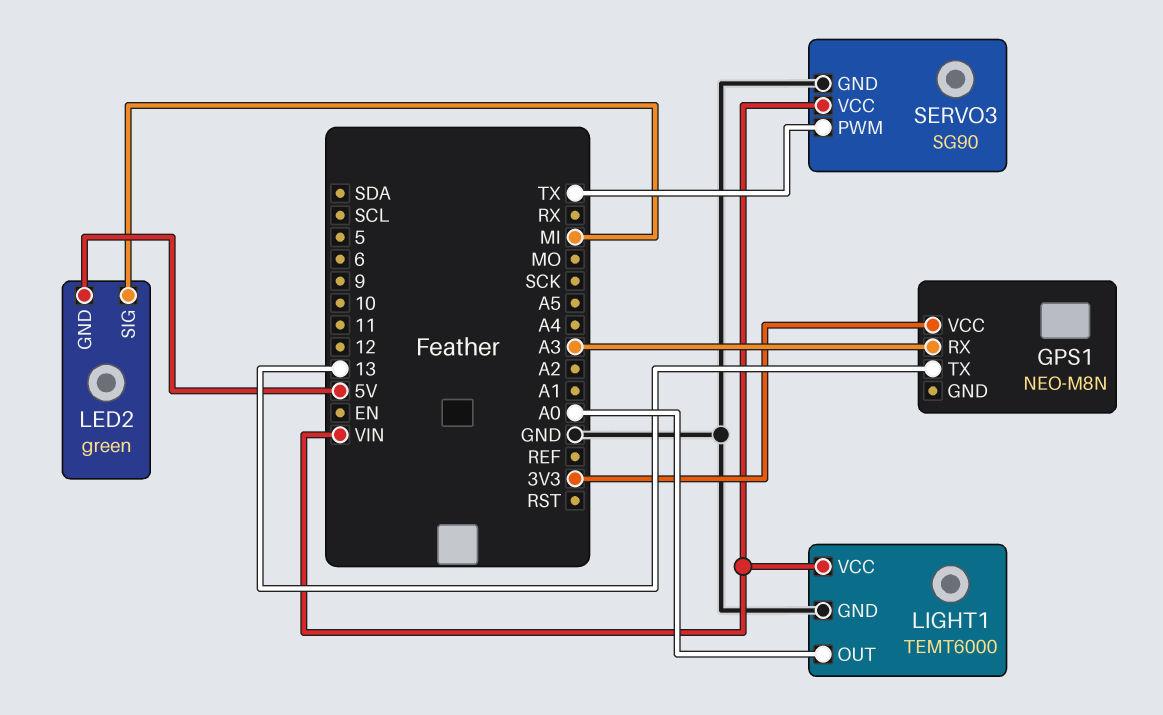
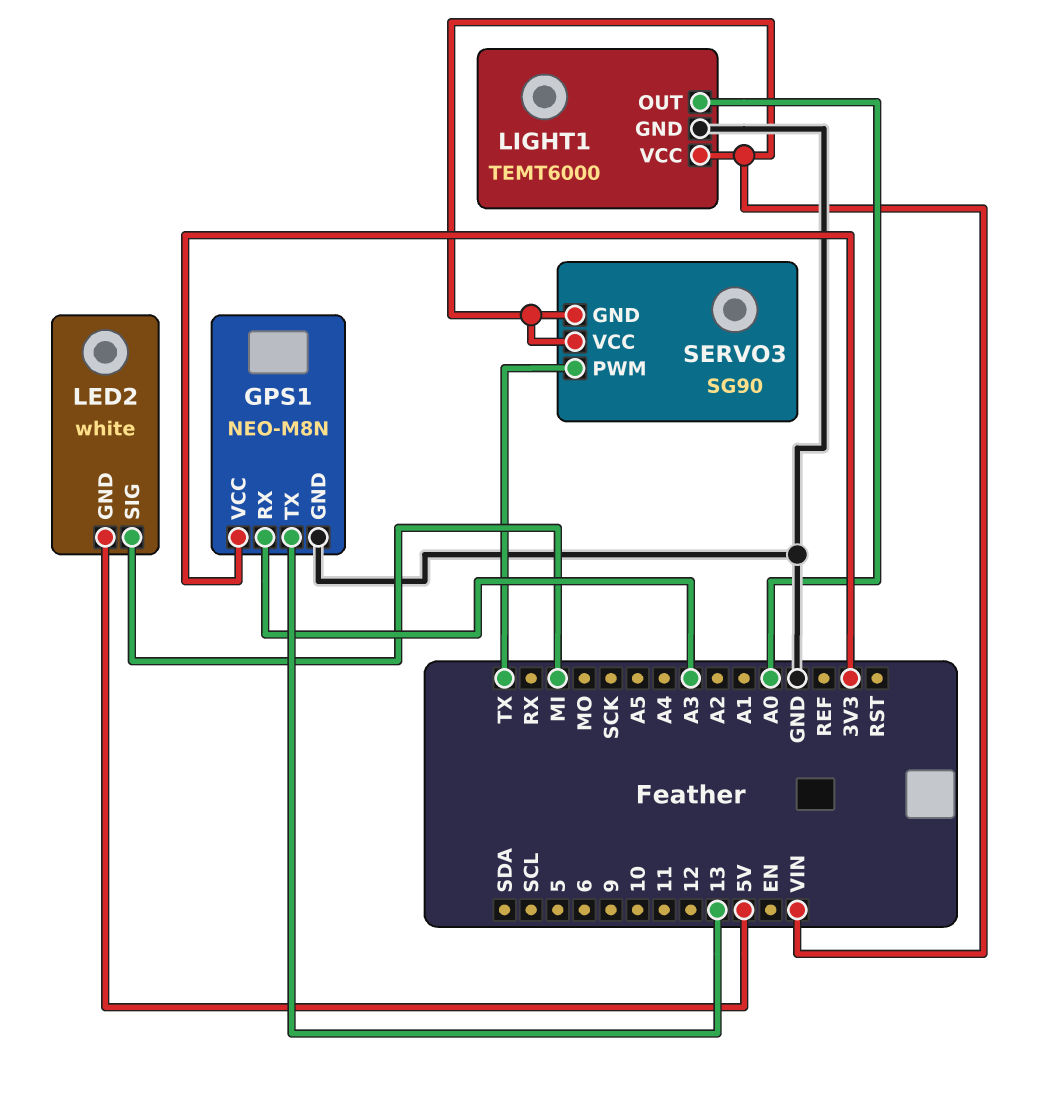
GPS1 pin GND: none -> GND
LED2: green -> white
SERVO3 pin GND: GND -> VIN

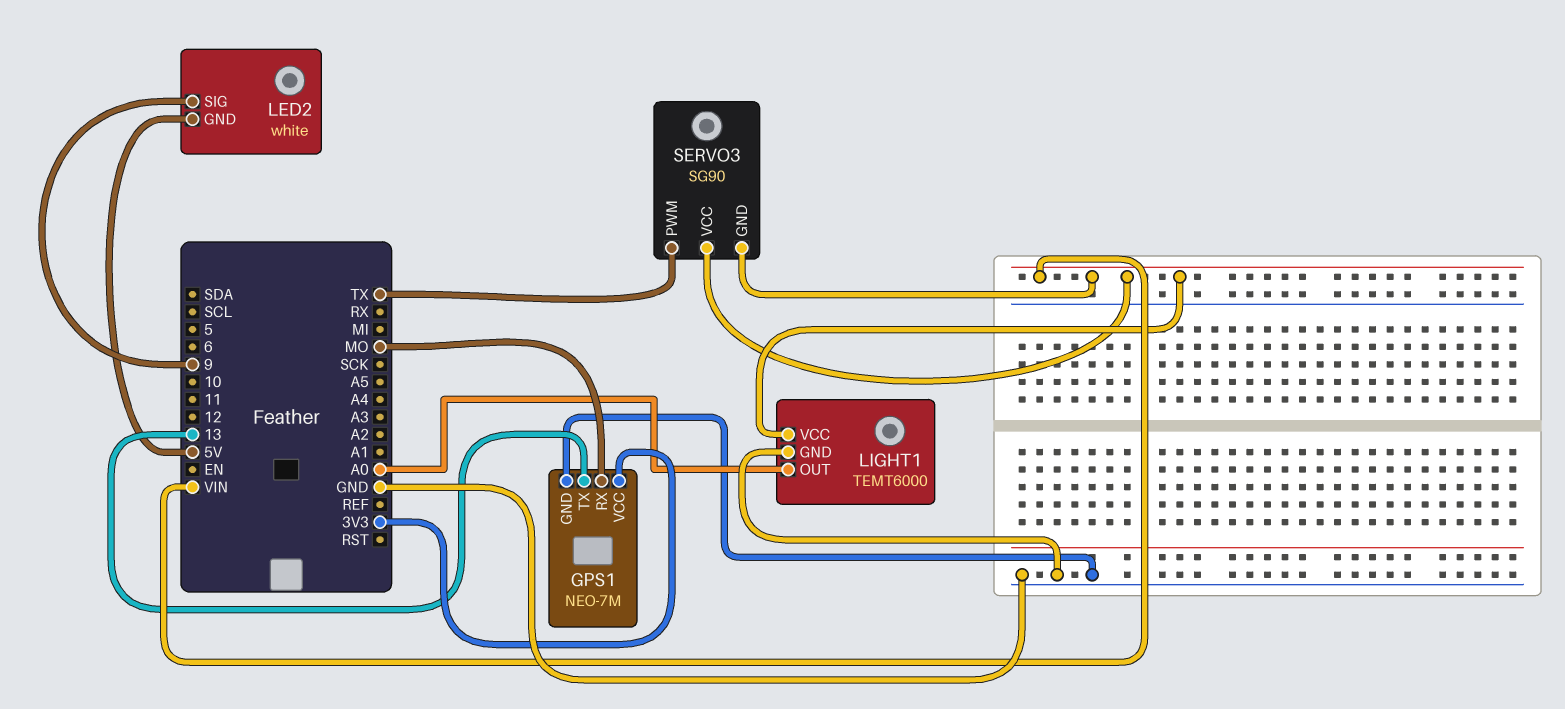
GPS1: NEO-M8N -> NEO-7M
GPS1 pin RX: A3 -> MO
LED2 pin SIG: MI -> 9

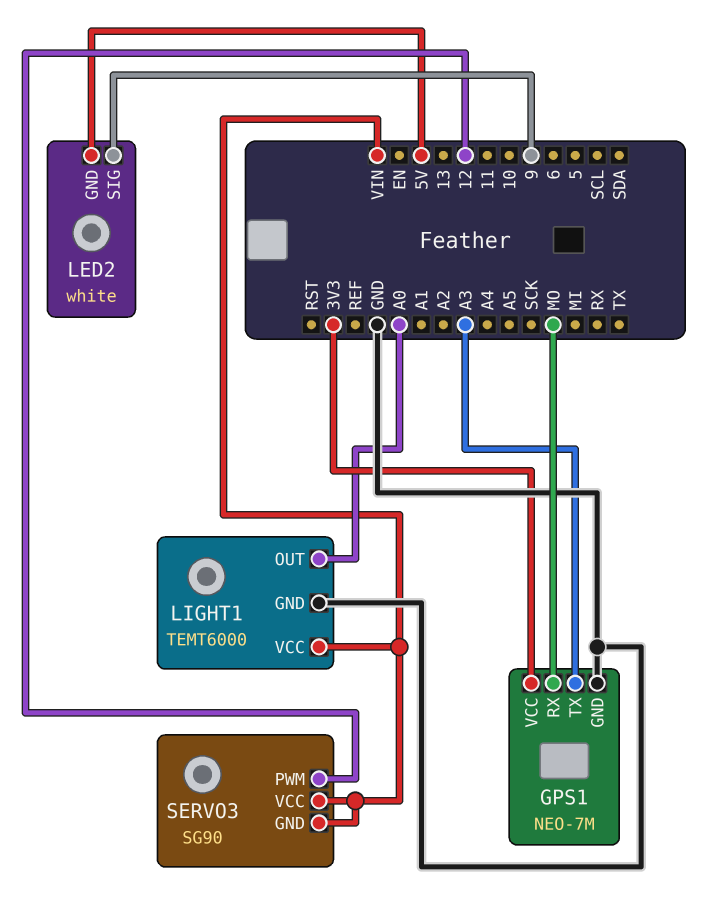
GPS1 pin TX: 13 -> A3
SERVO3 pin PWM: TX -> 12

